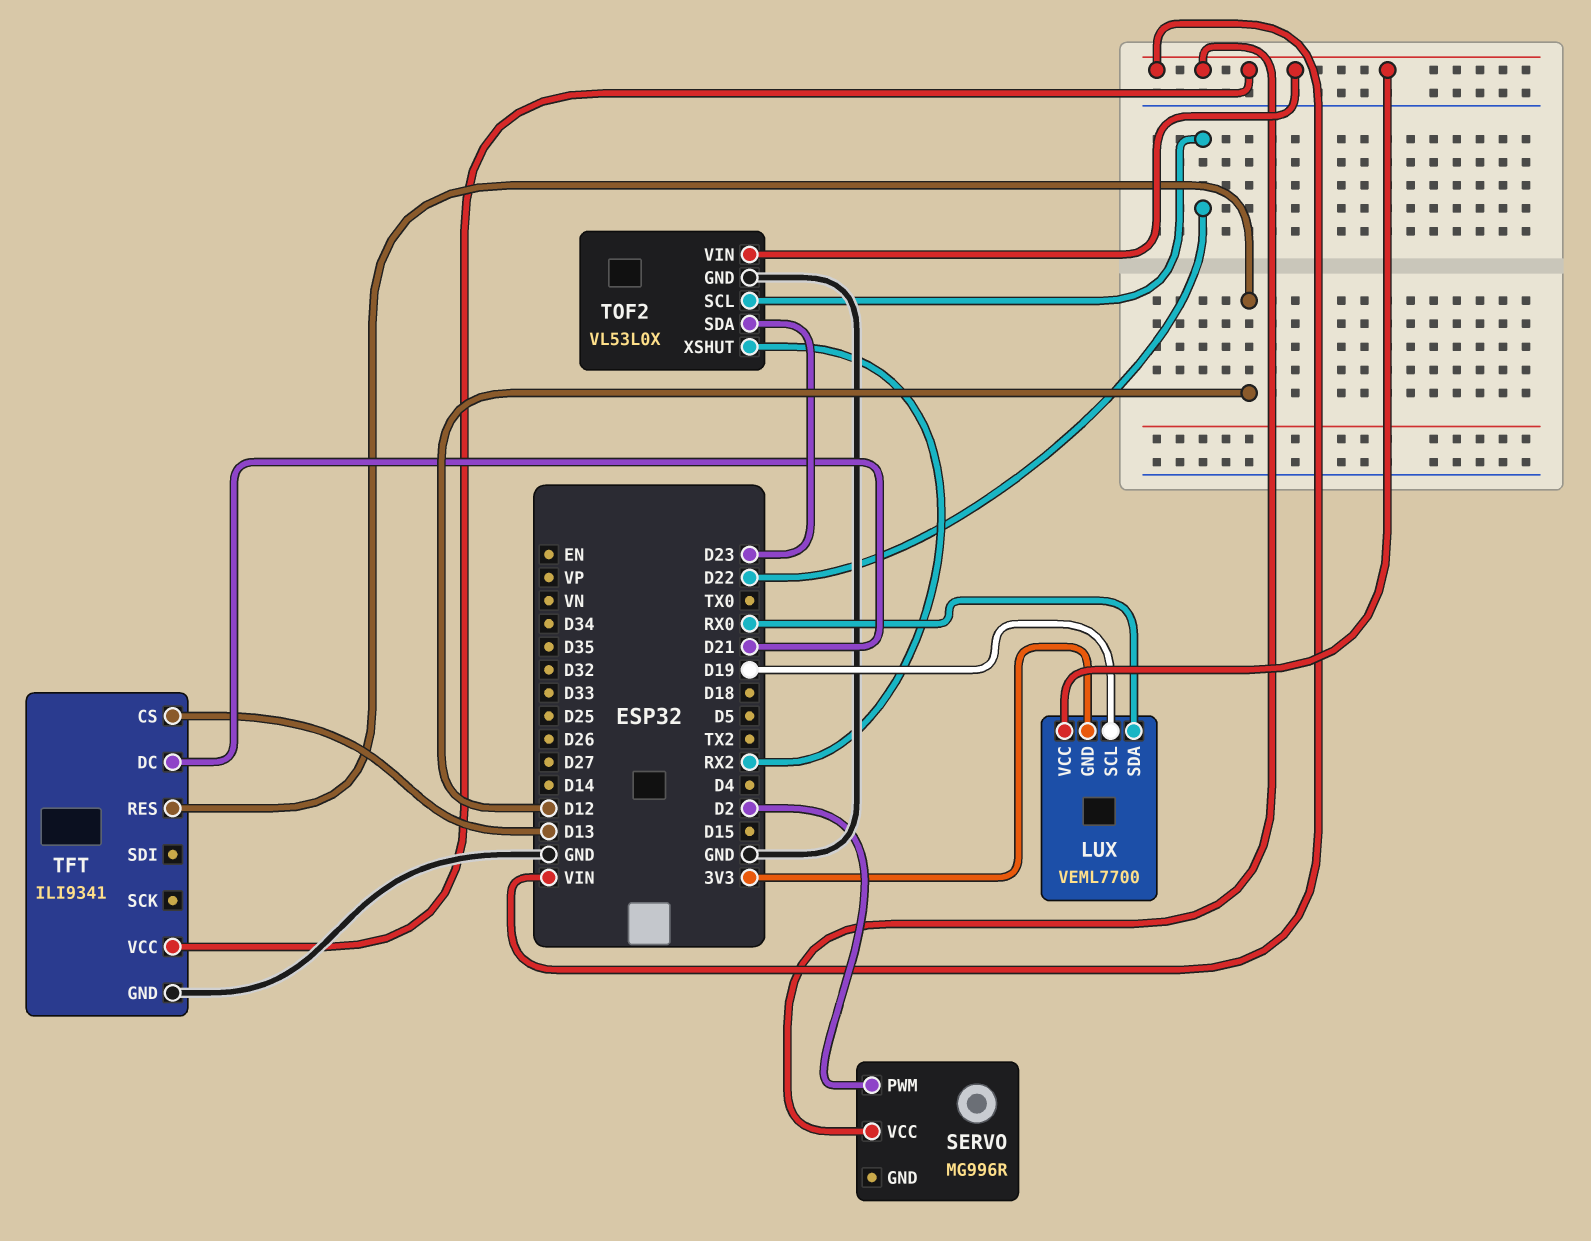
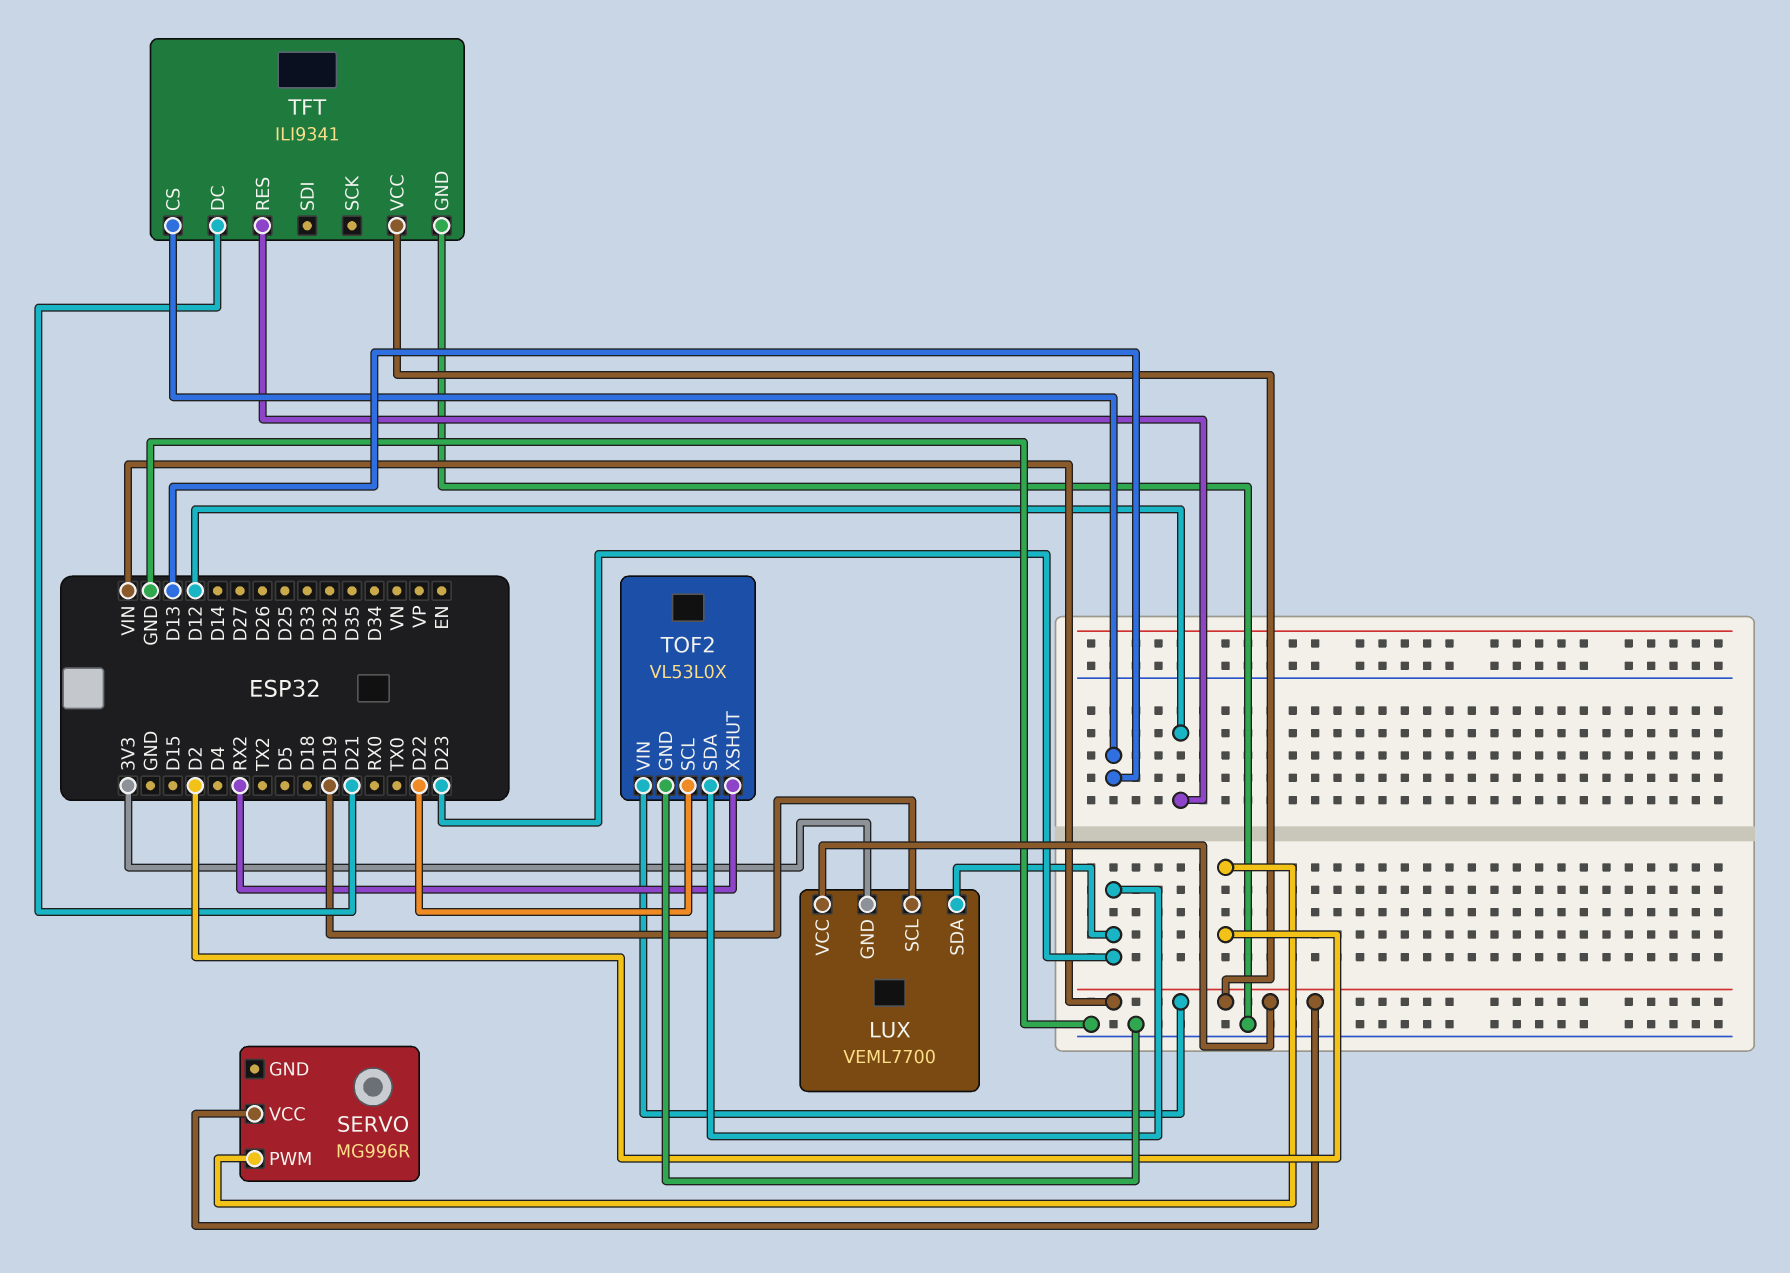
LUX pin SDA: RX0 -> D23

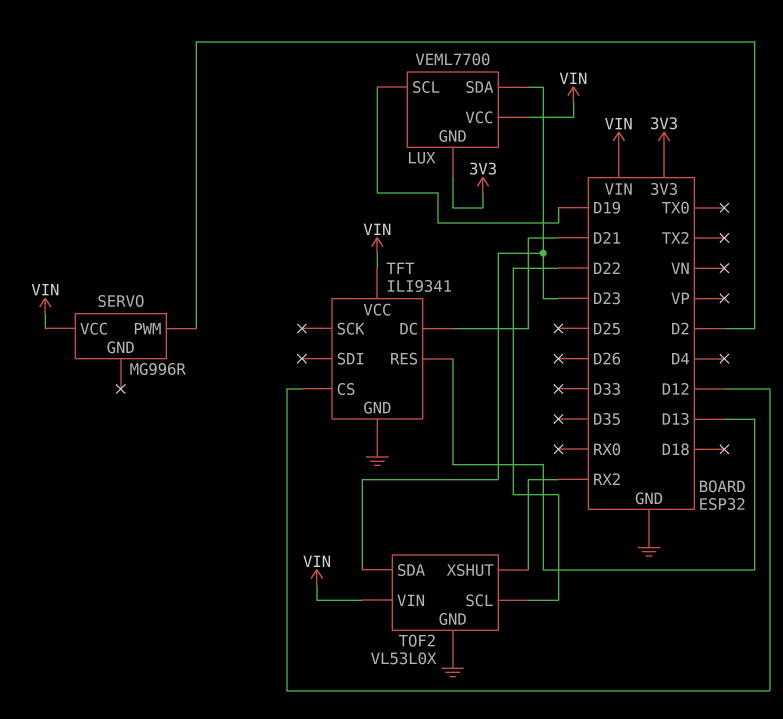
TFT pin CS: D13 -> D12
TFT pin RES: D12 -> D13

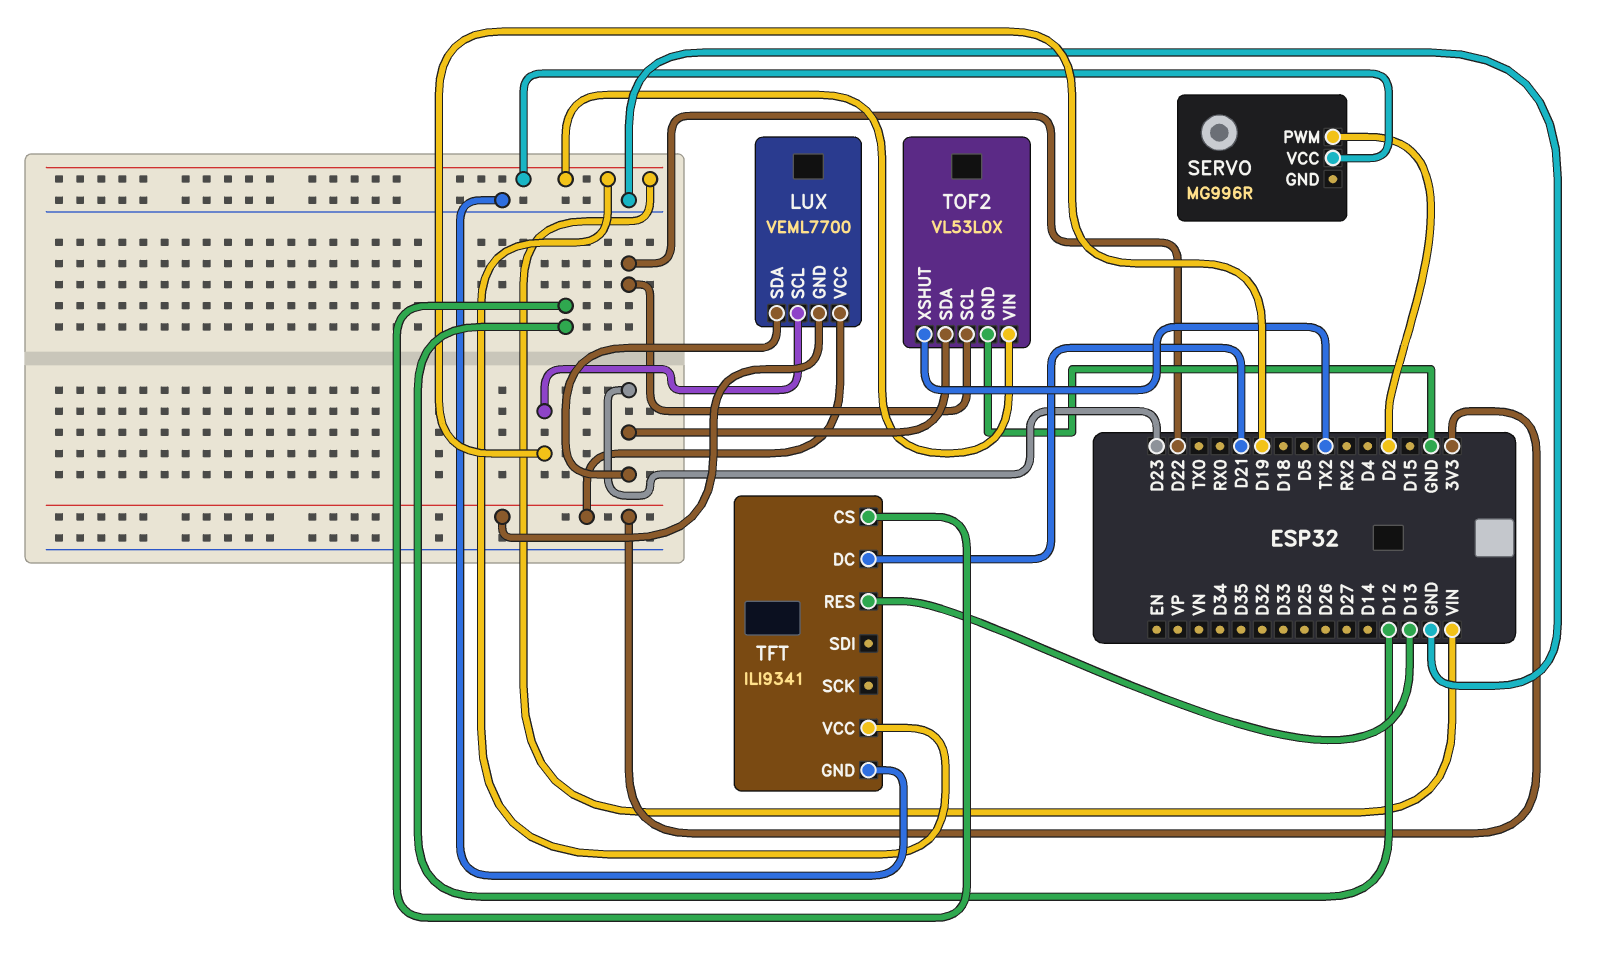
LUX pin VCC: VIN -> 3V3
TOF2 pin XSHUT: RX2 -> TX2

